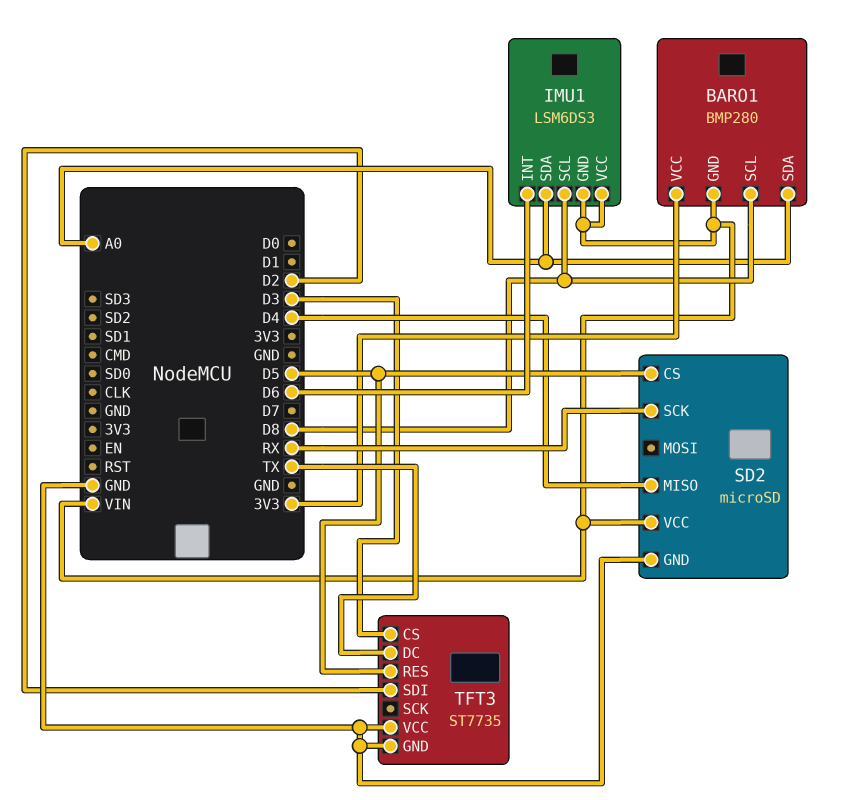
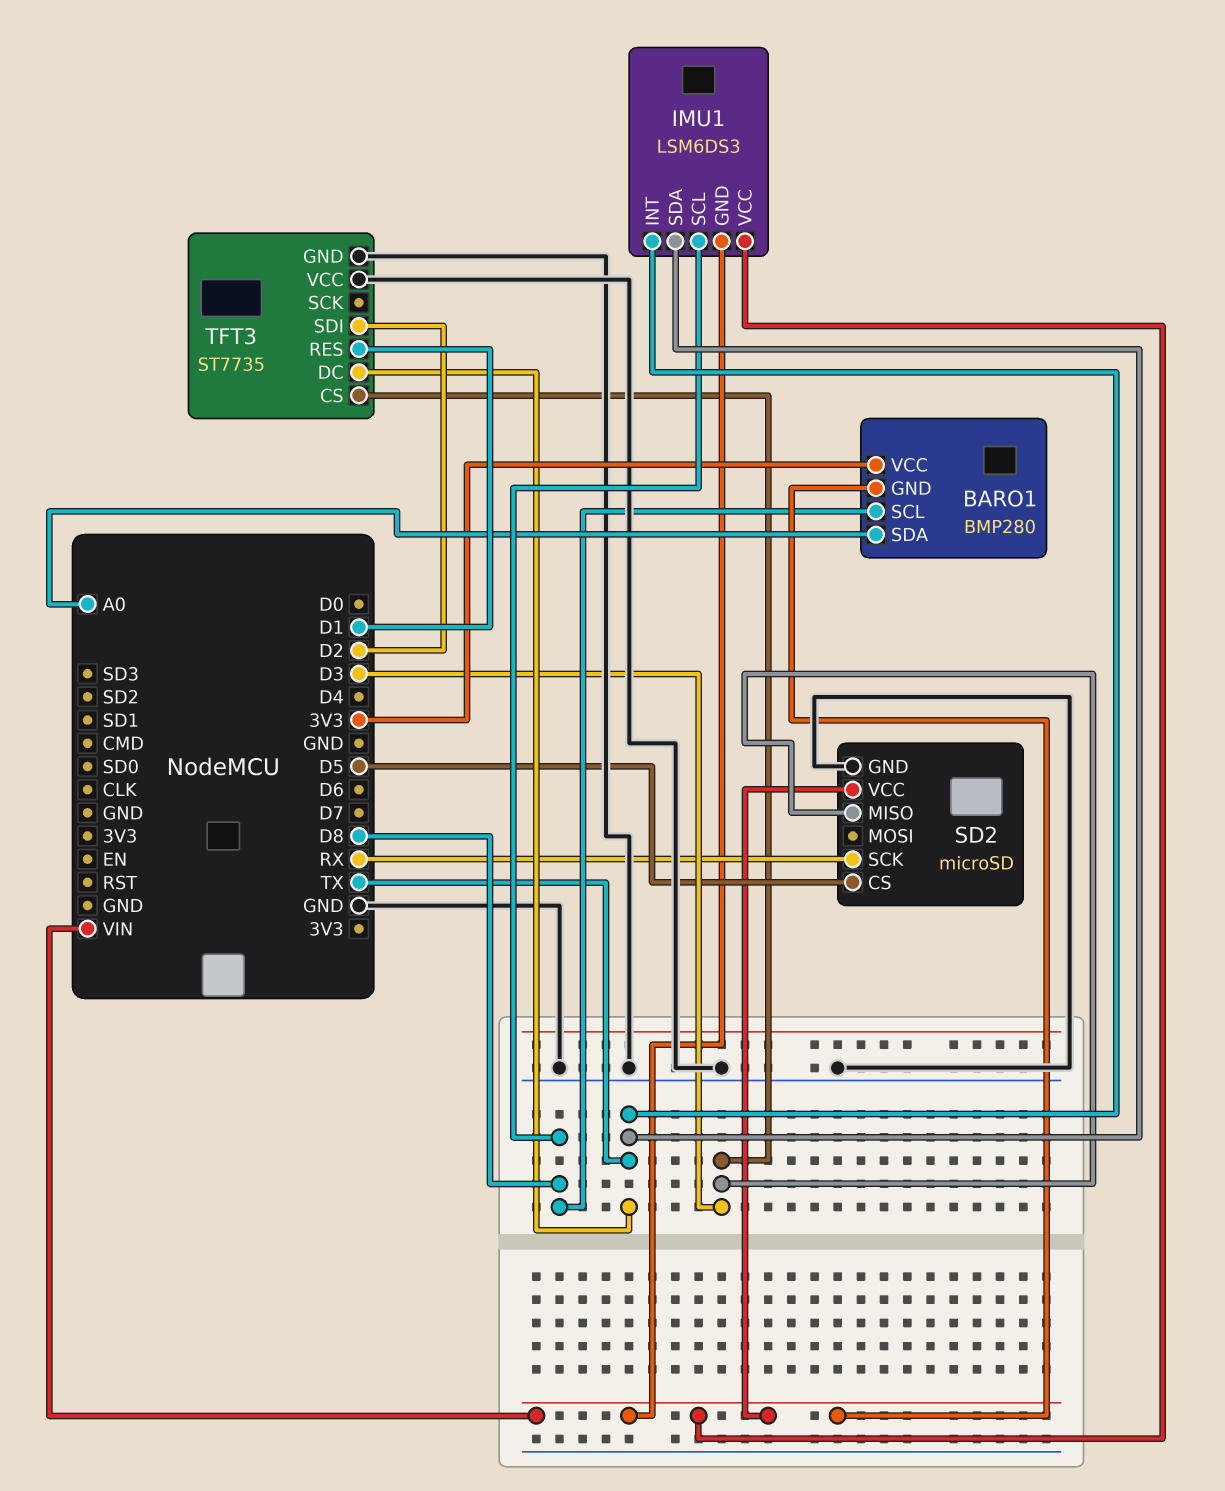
IMU1 pin INT: D6 -> TX
IMU1 pin SDA: A0 -> TX
SD2 pin MISO: D4 -> D3
TFT3 pin RES: D5 -> D1

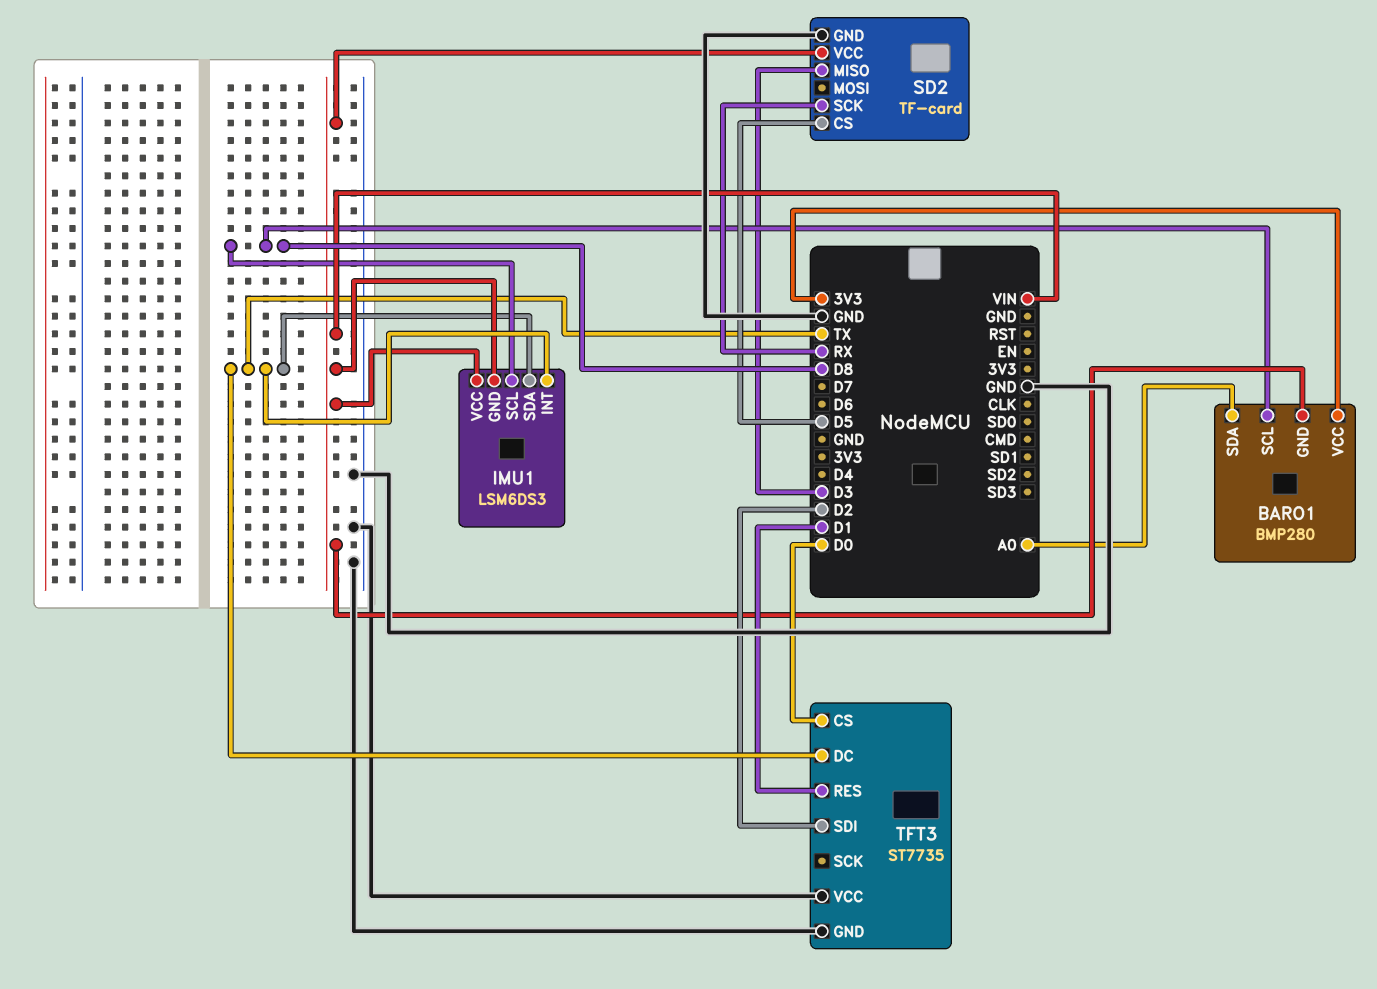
SD2: microSD -> TF-card
TFT3 pin CS: D3 -> D0

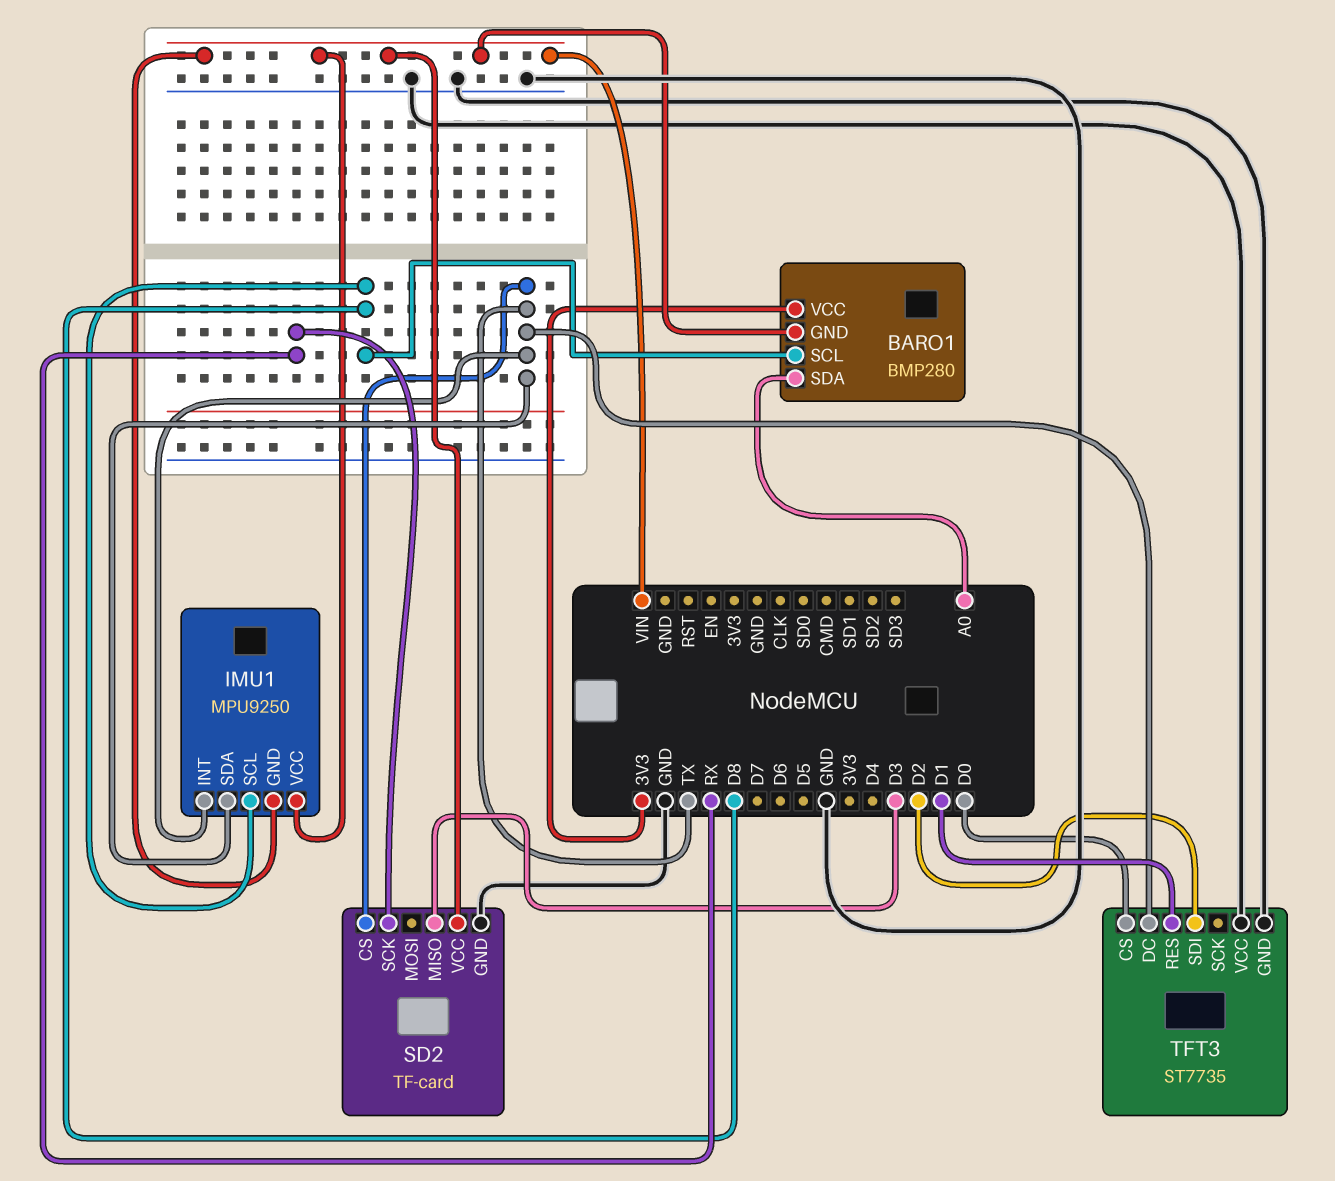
IMU1: LSM6DS3 -> MPU9250
SD2 pin CS: D5 -> TX

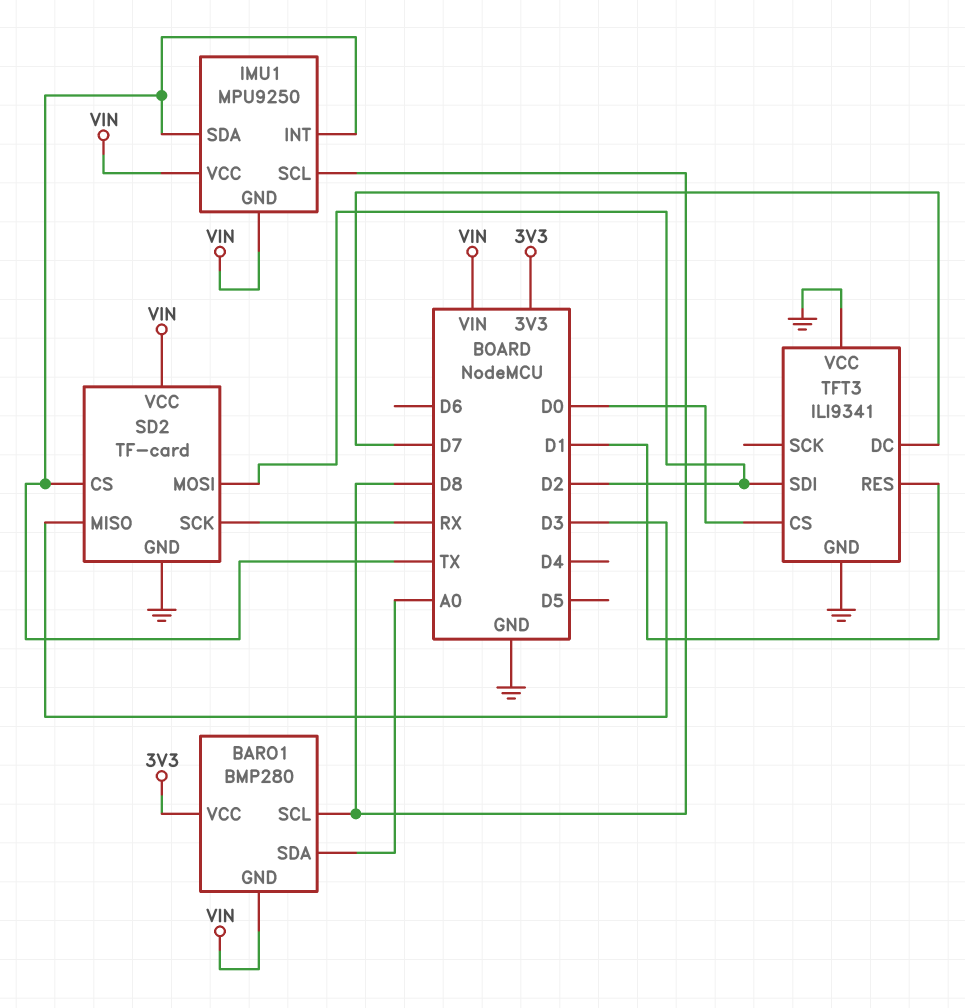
SD2 pin MOSI: none -> D2
TFT3: ST7735 -> ILI9341
TFT3 pin DC: TX -> D7

